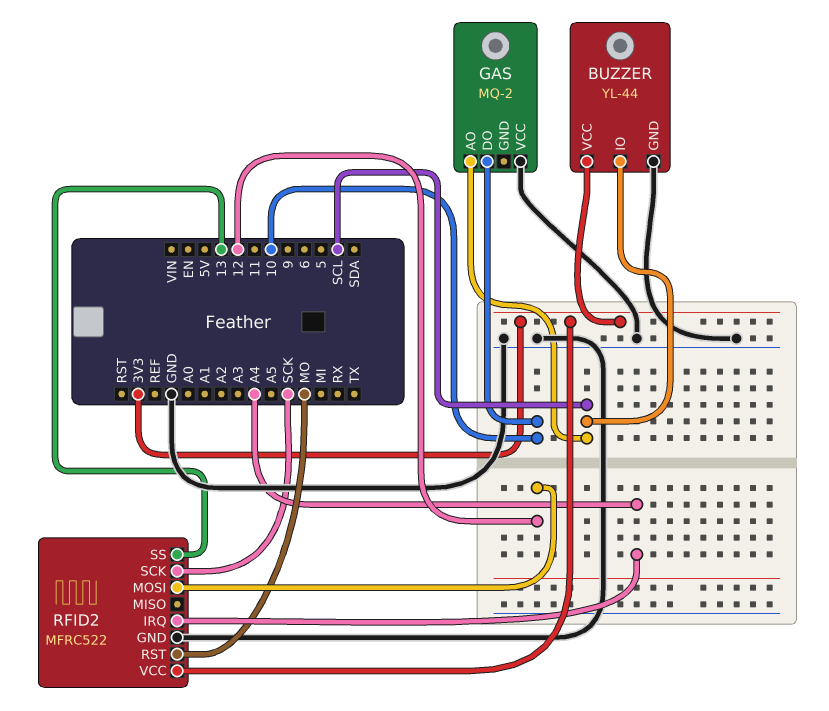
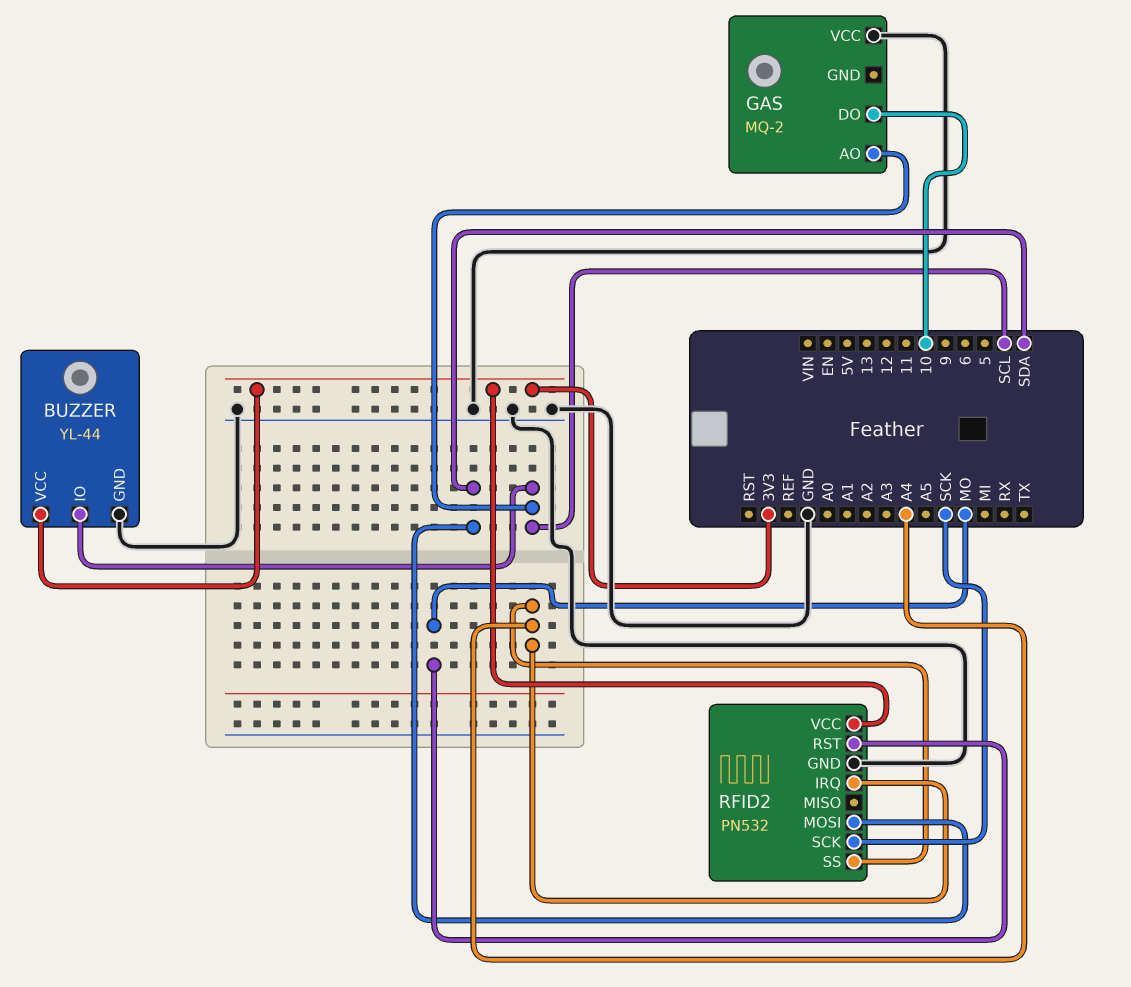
RFID2: MFRC522 -> PN532
RFID2 pin MOSI: 12 -> SDA
RFID2 pin SS: 13 -> A4

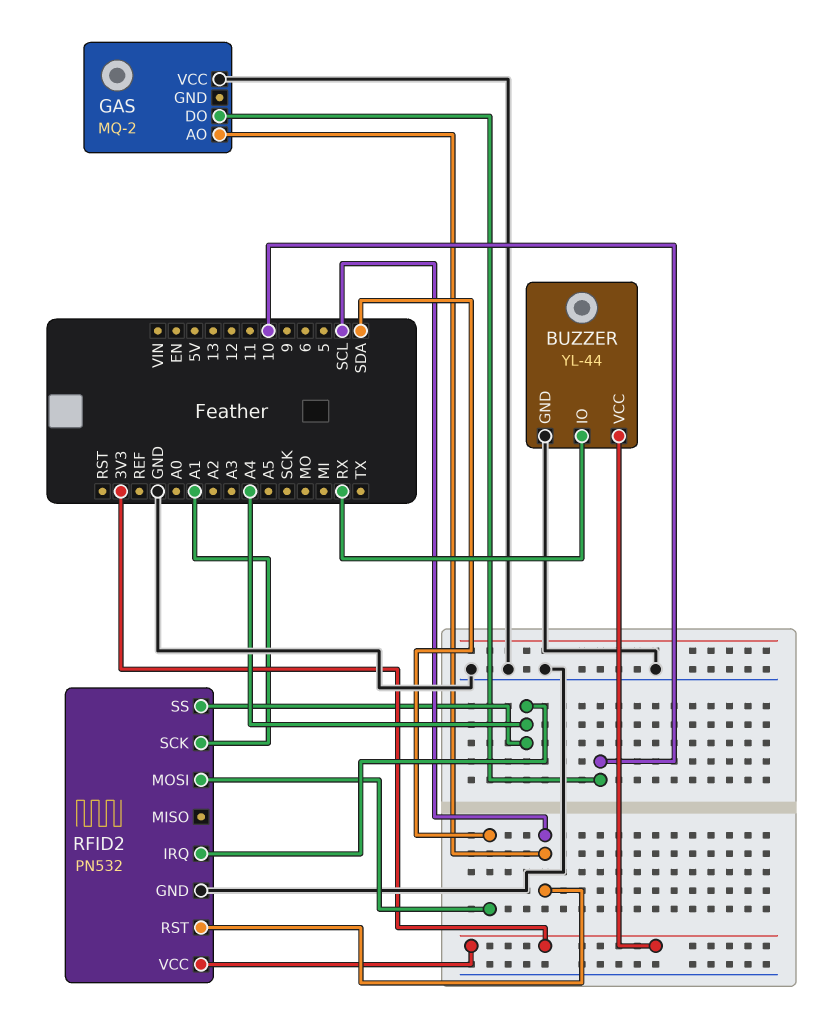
BUZZER pin IO: SCL -> RX
RFID2 pin RST: MO -> SCL
RFID2 pin SCK: SCK -> A1

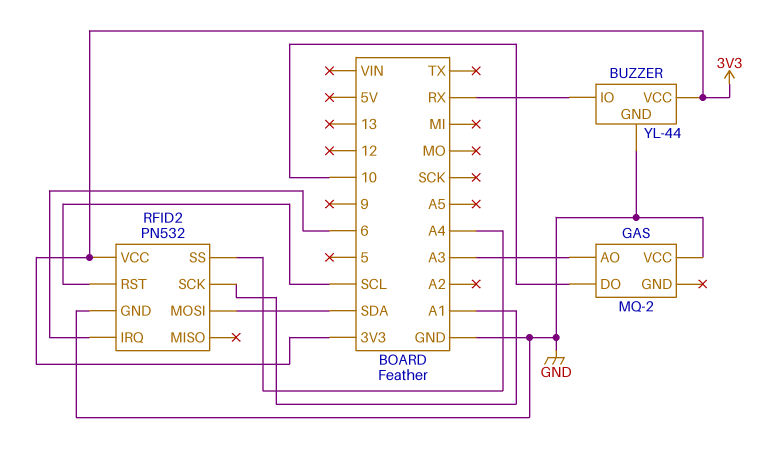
GAS pin AO: SCL -> A3
RFID2 pin IRQ: A4 -> 6

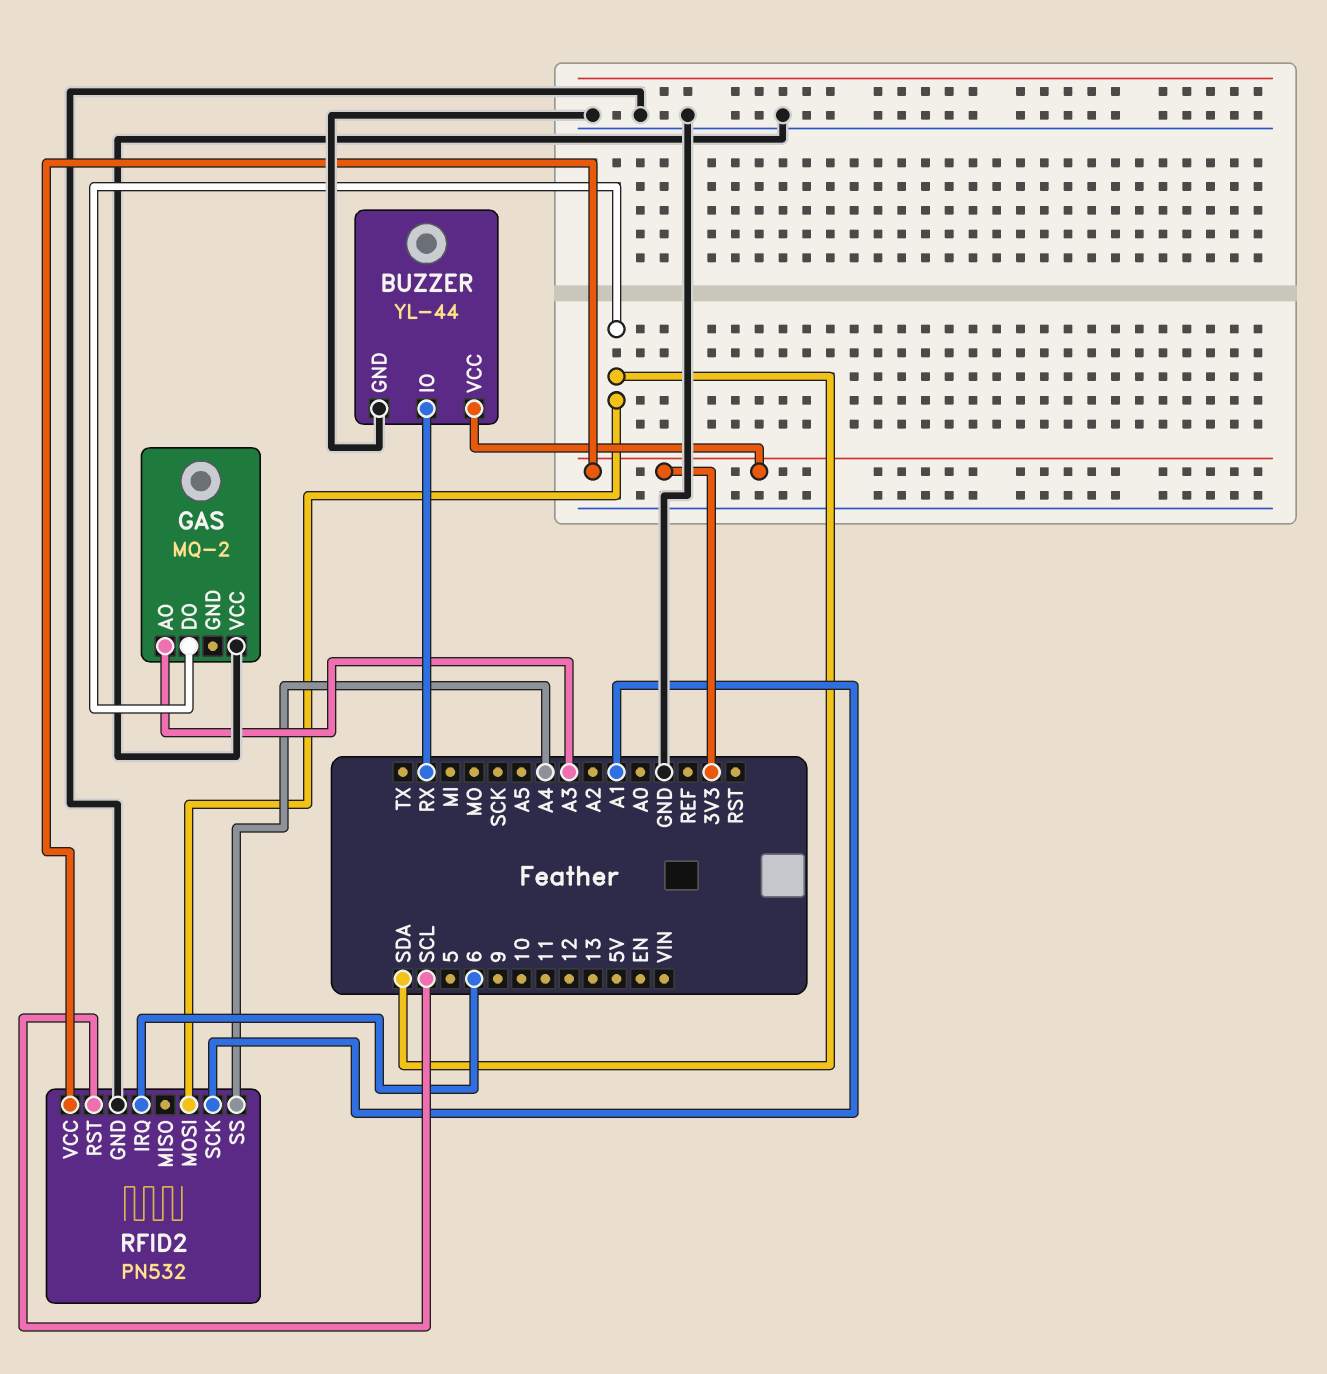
GAS pin DO: 10 -> SDA

